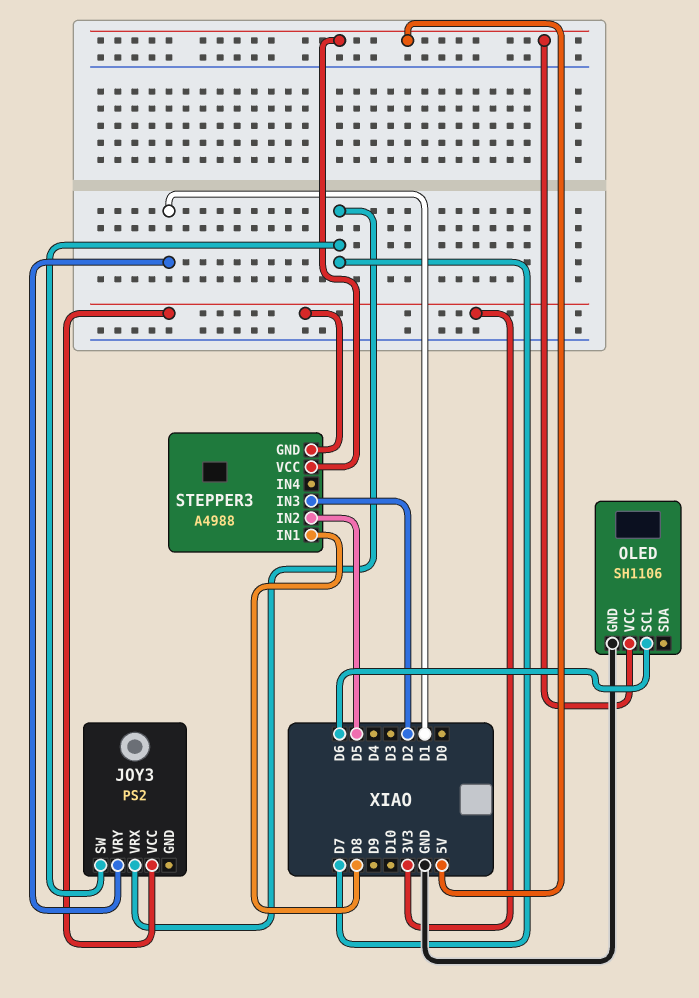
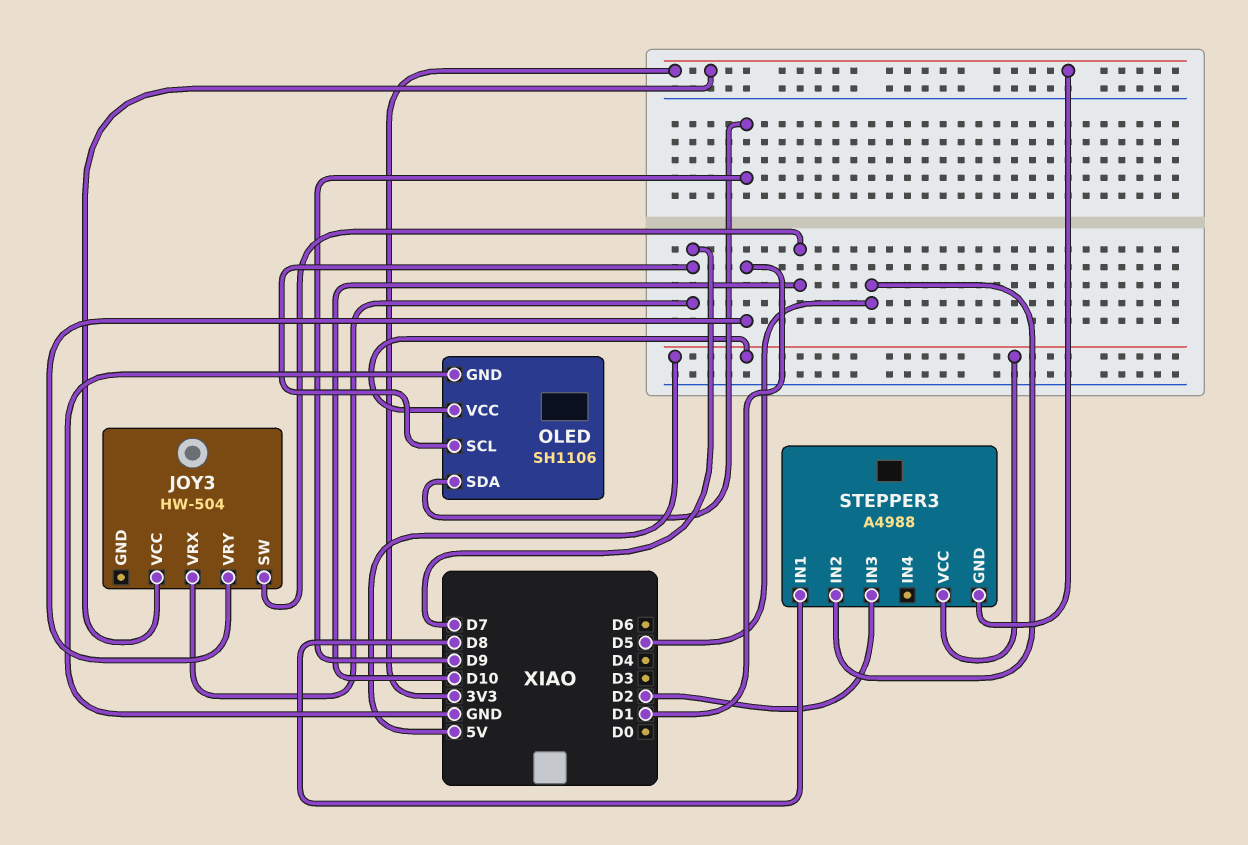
JOY3: PS2 -> HW-504
JOY3 pin SW: D7 -> D10
OLED pin SCL: D6 -> D7
OLED pin SDA: none -> D9

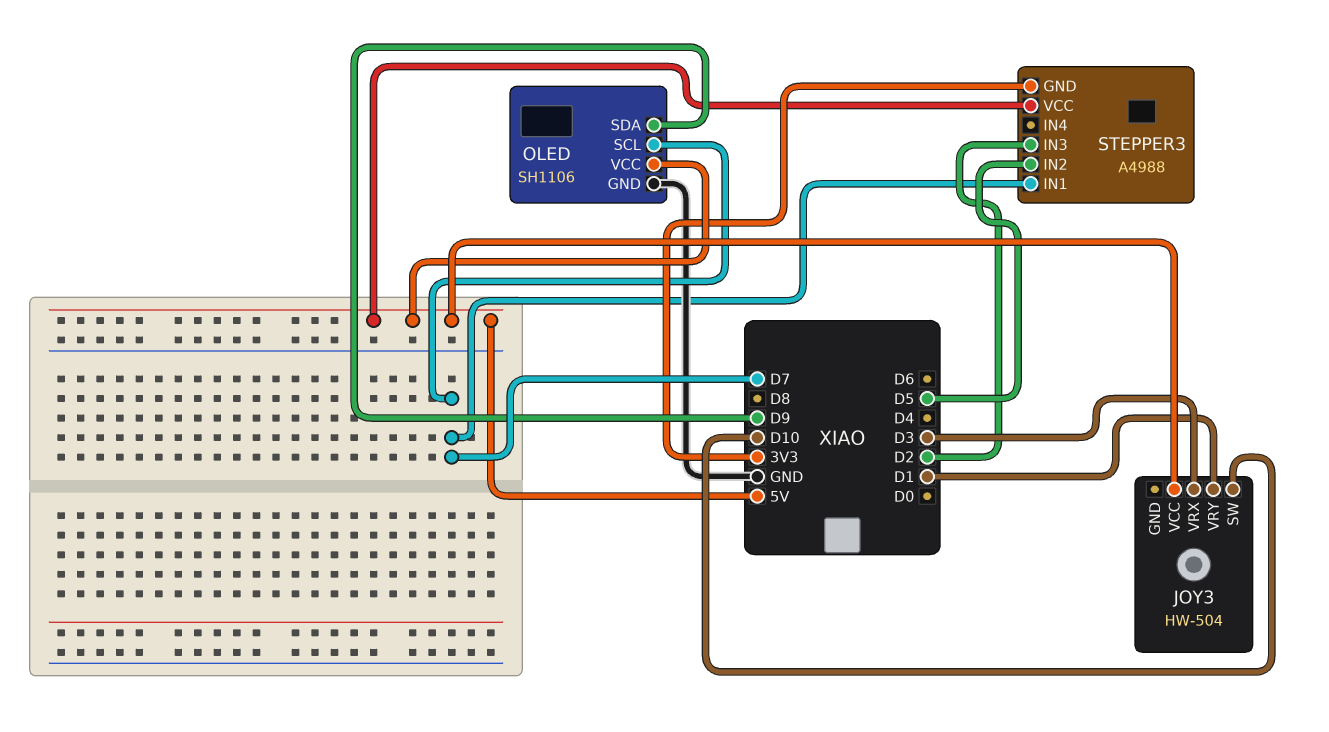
JOY3 pin VCC: 3V3 -> 5V
JOY3 pin VRX: D7 -> D3
STEPPER3 pin IN1: D8 -> D7

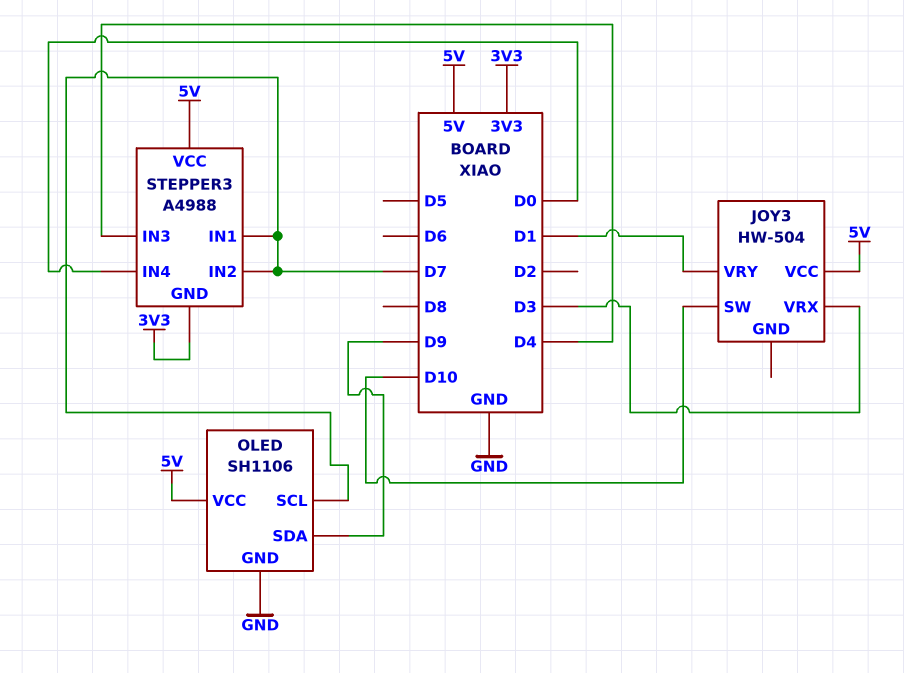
STEPPER3 pin IN2: D5 -> D7
STEPPER3 pin IN3: D2 -> D4
STEPPER3 pin IN4: none -> D0

